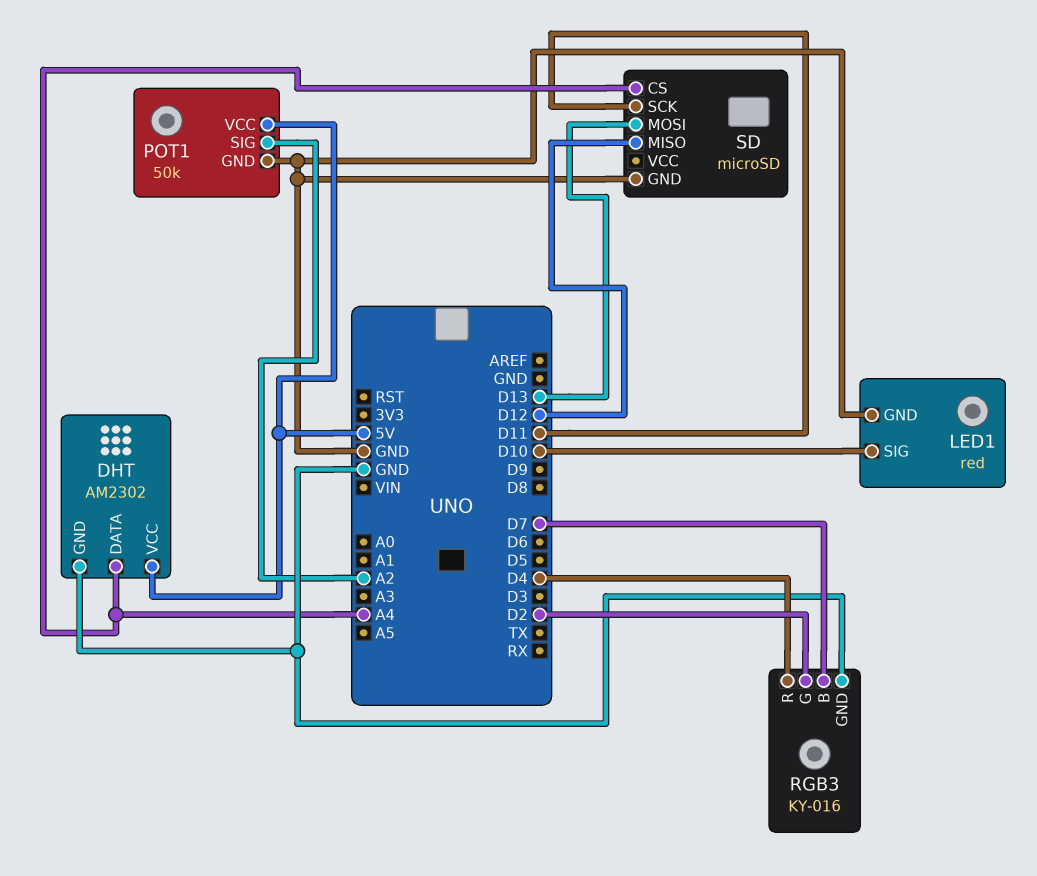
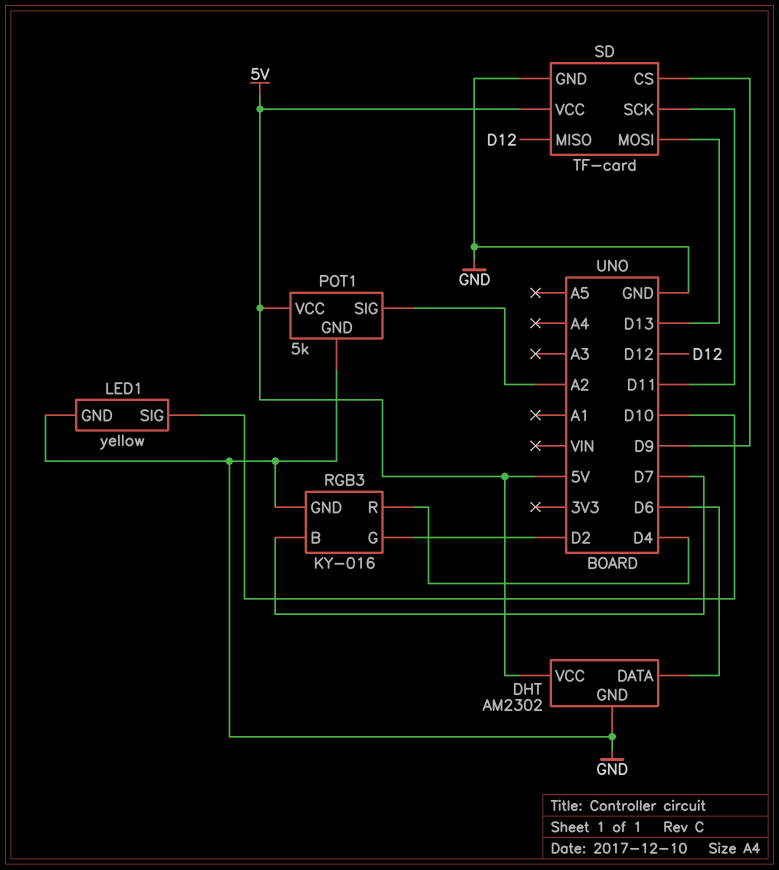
DHT pin DATA: A4 -> D6
LED1: red -> yellow
POT1: 50k -> 5k
SD: microSD -> TF-card
SD pin CS: A4 -> D9
SD pin VCC: none -> 5V

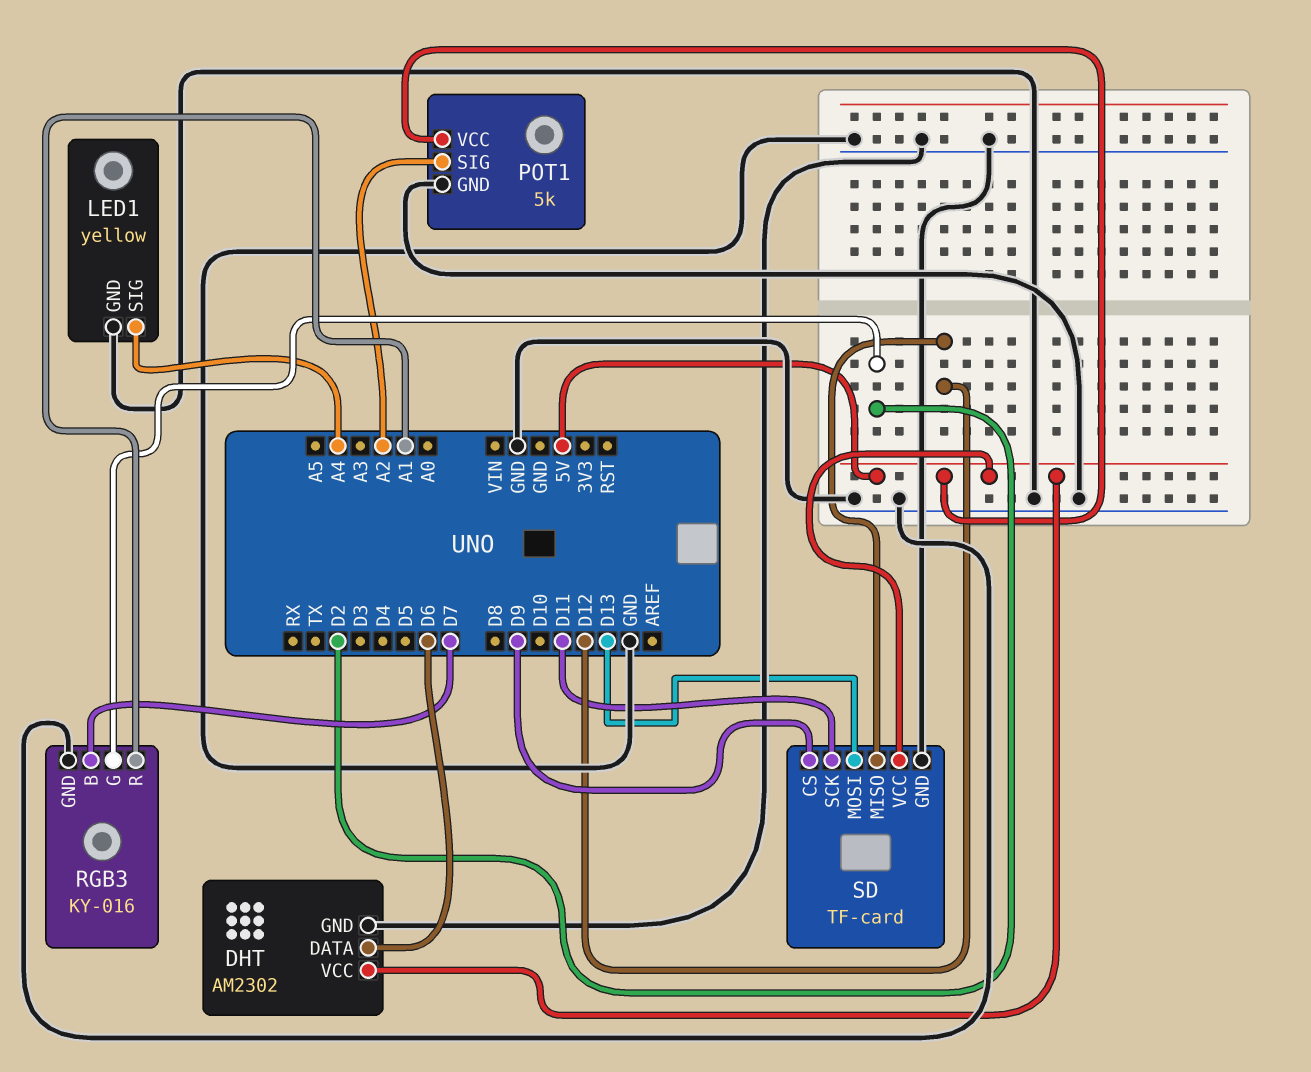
LED1 pin SIG: D10 -> A4
RGB3 pin R: D4 -> A1

